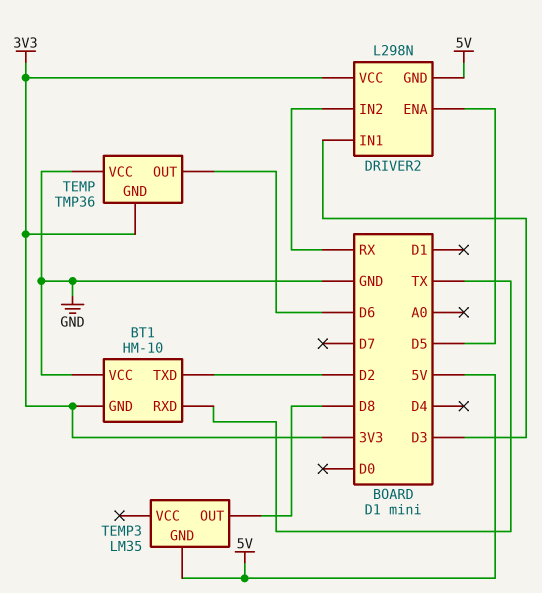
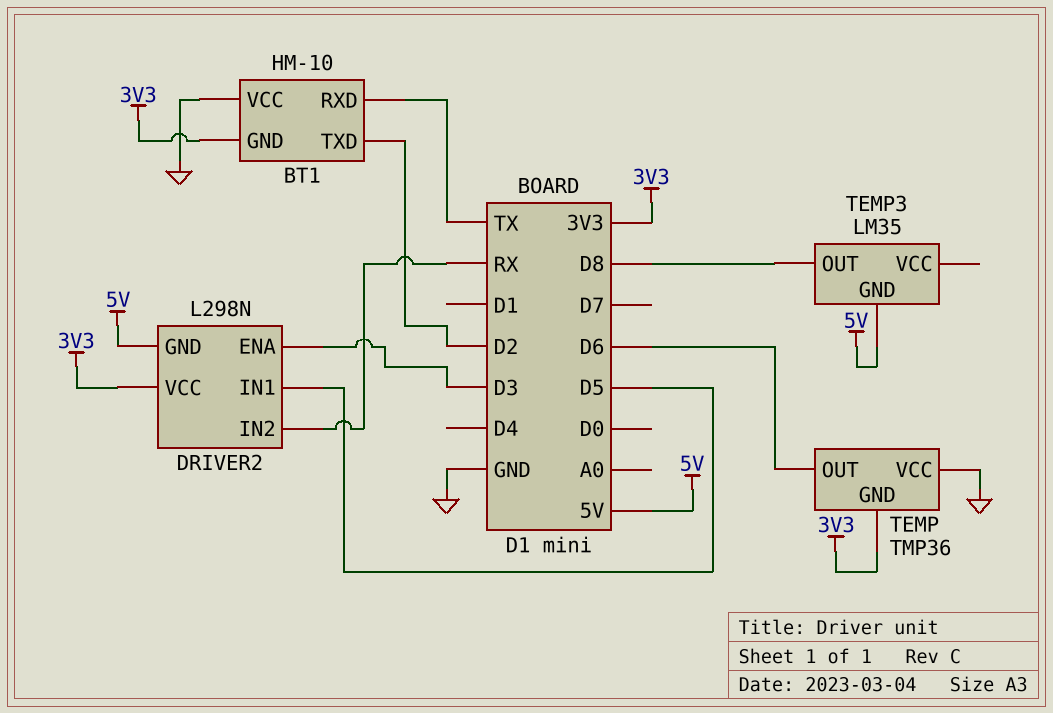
DRIVER2 pin ENA: D5 -> D3
DRIVER2 pin IN1: D3 -> D5

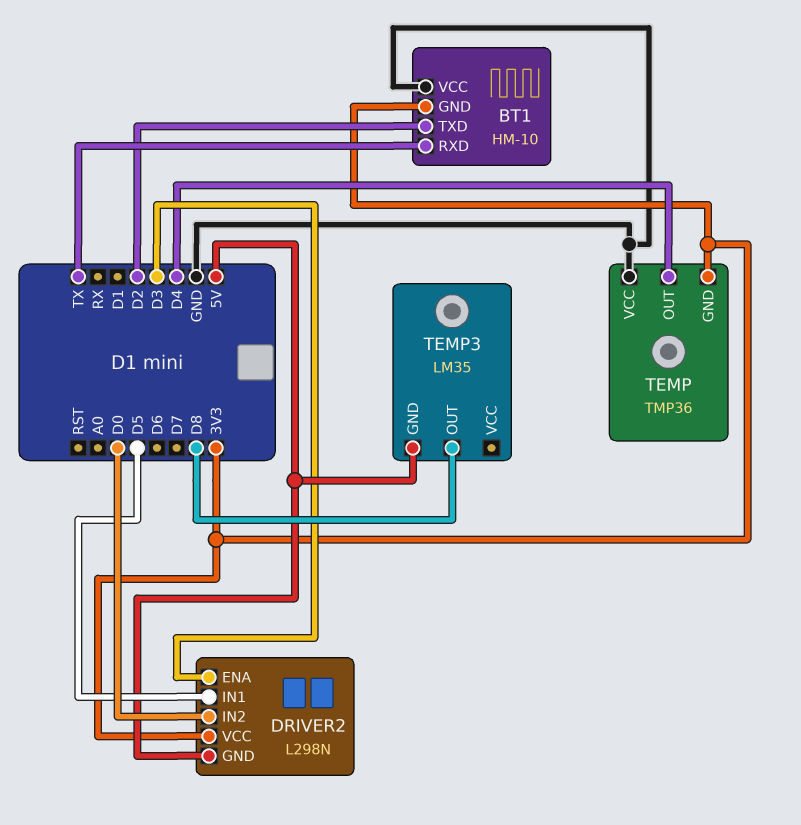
DRIVER2 pin IN2: RX -> D0
TEMP pin OUT: D6 -> D4

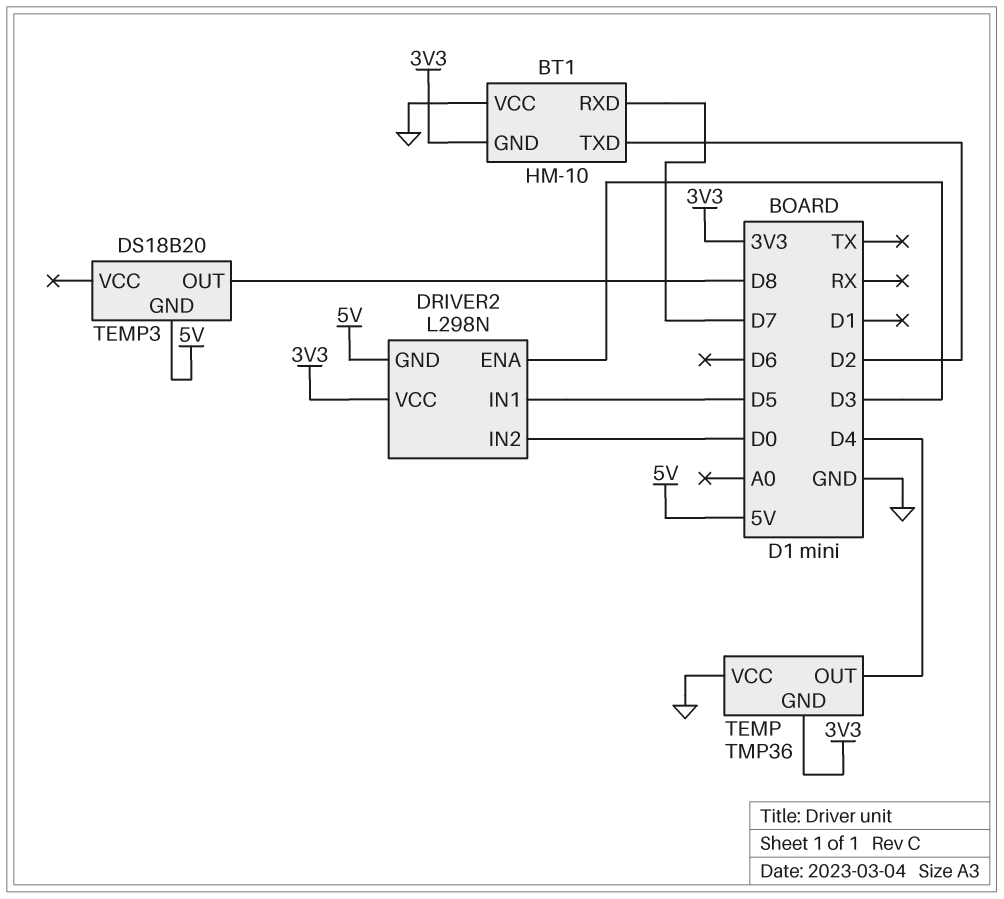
BT1 pin RXD: TX -> D7
TEMP3: LM35 -> DS18B20

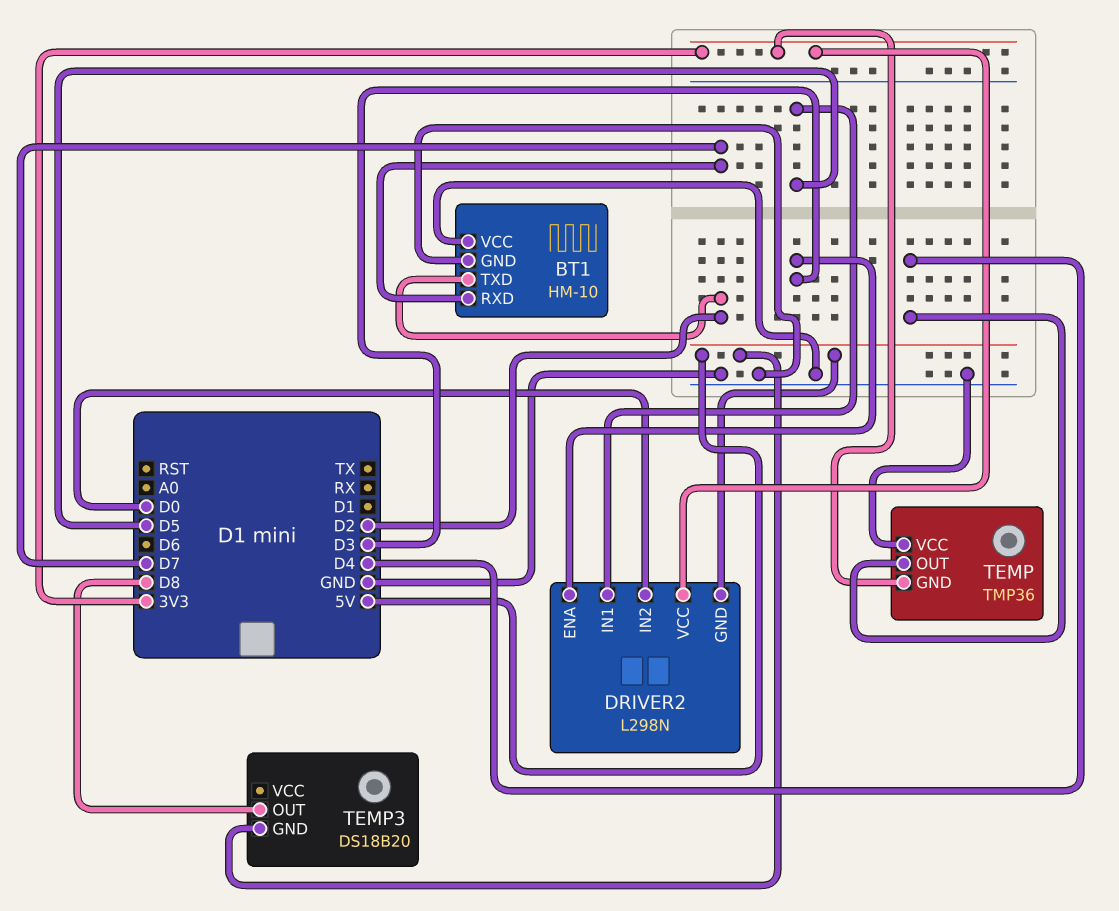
BT1 pin GND: 3V3 -> GND

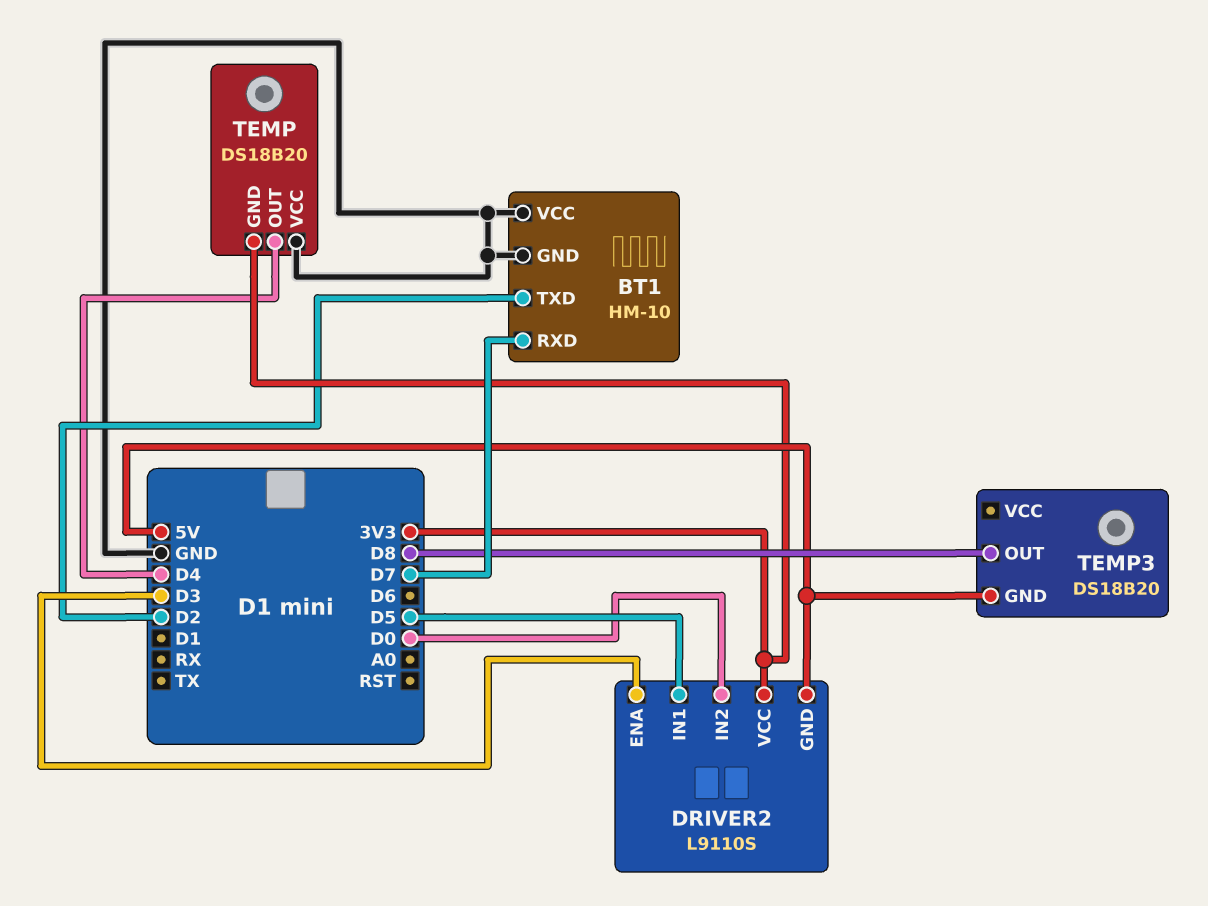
DRIVER2: L298N -> L9110S
TEMP: TMP36 -> DS18B20

